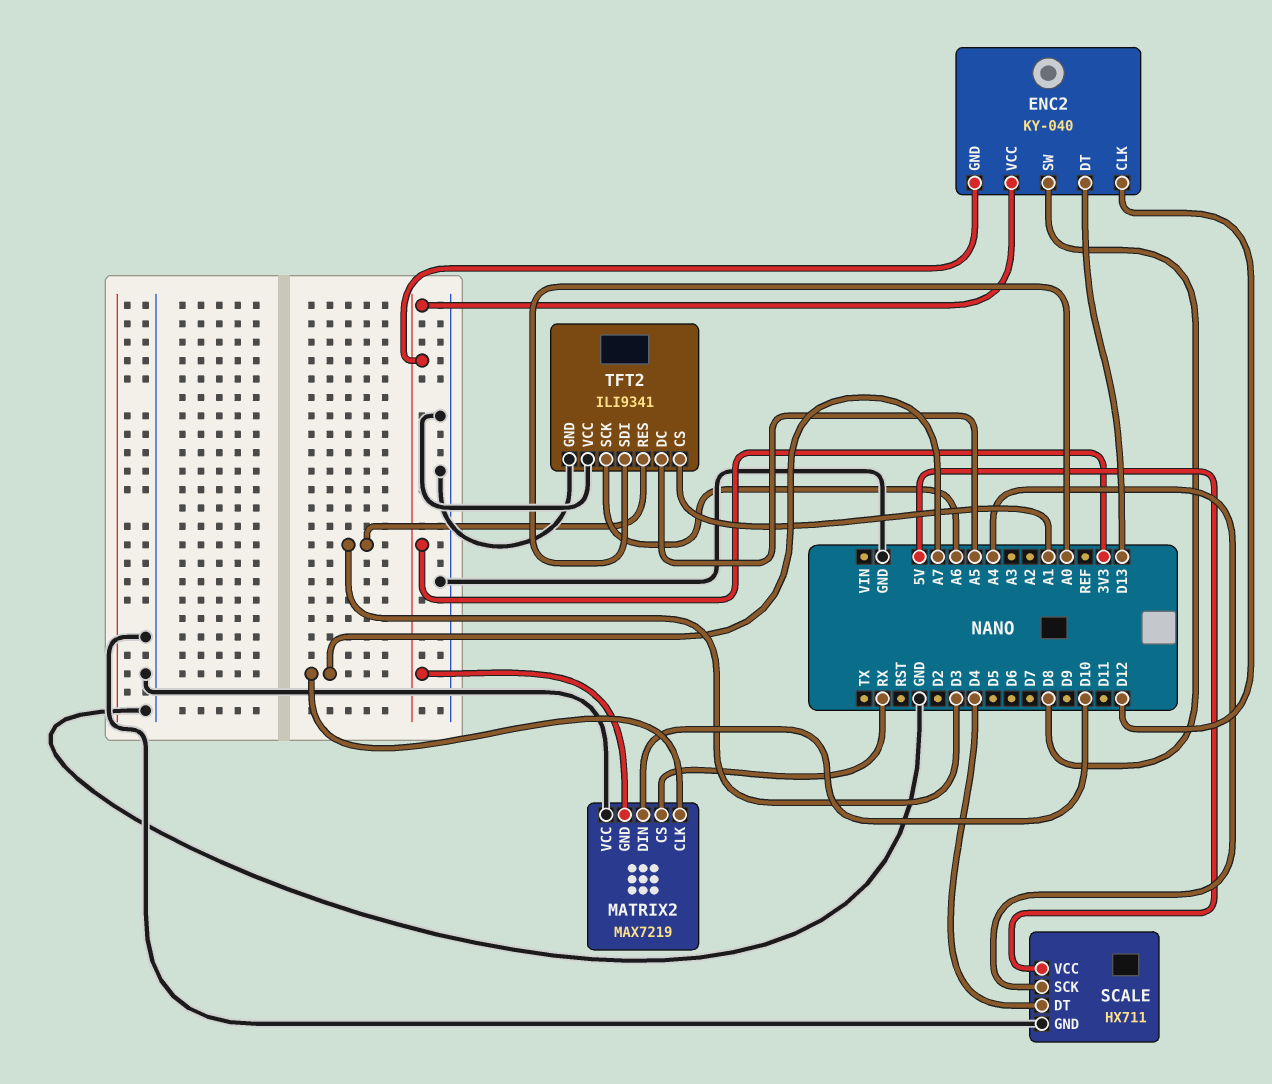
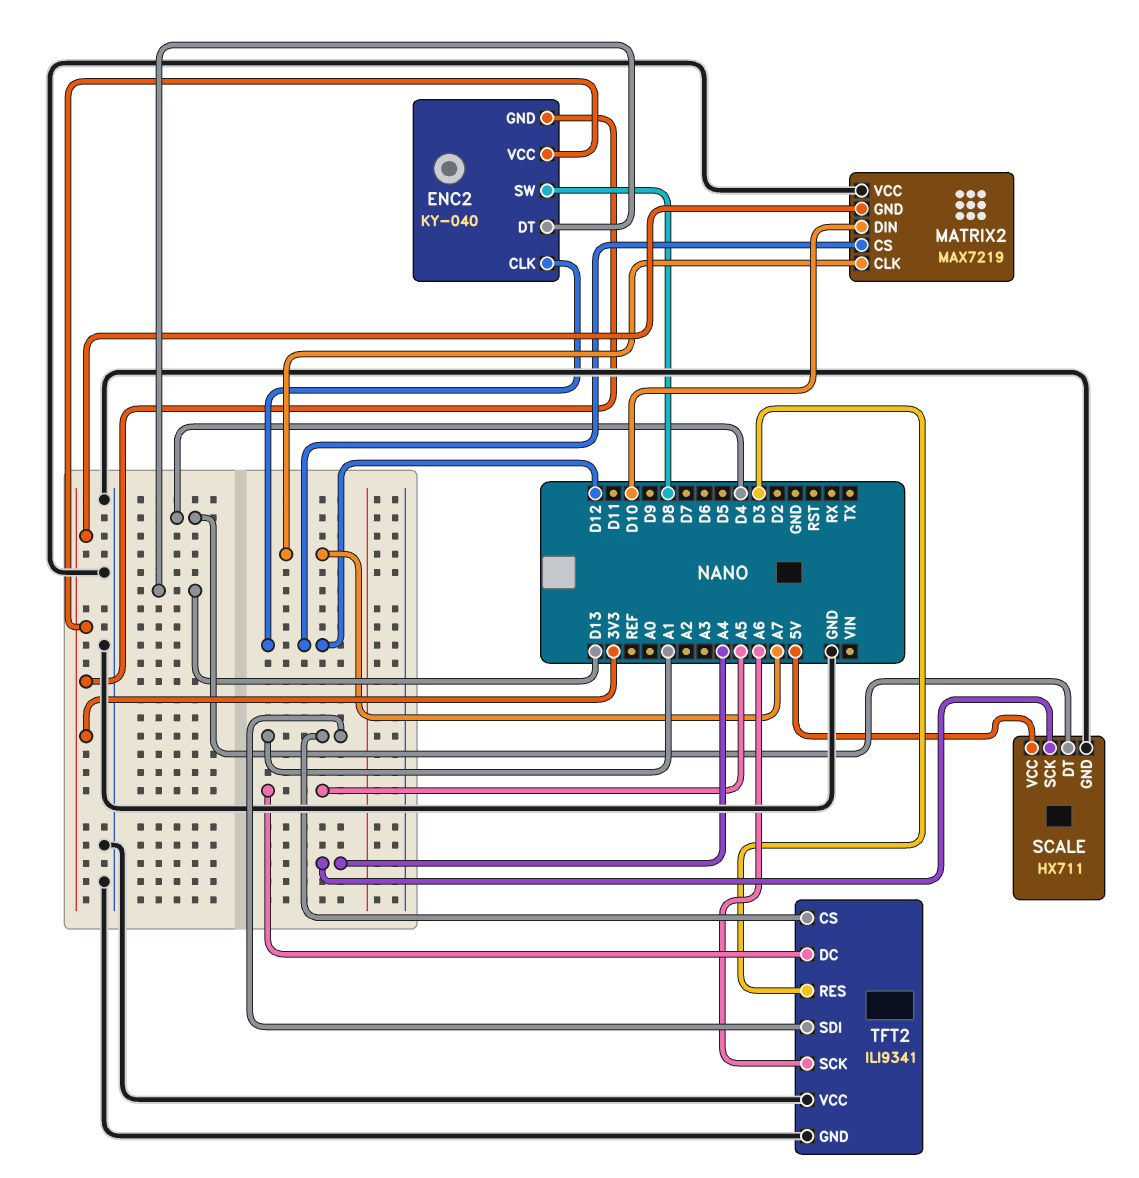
MATRIX2 pin CS: RX -> D12
TFT2 pin SDI: A0 -> A1

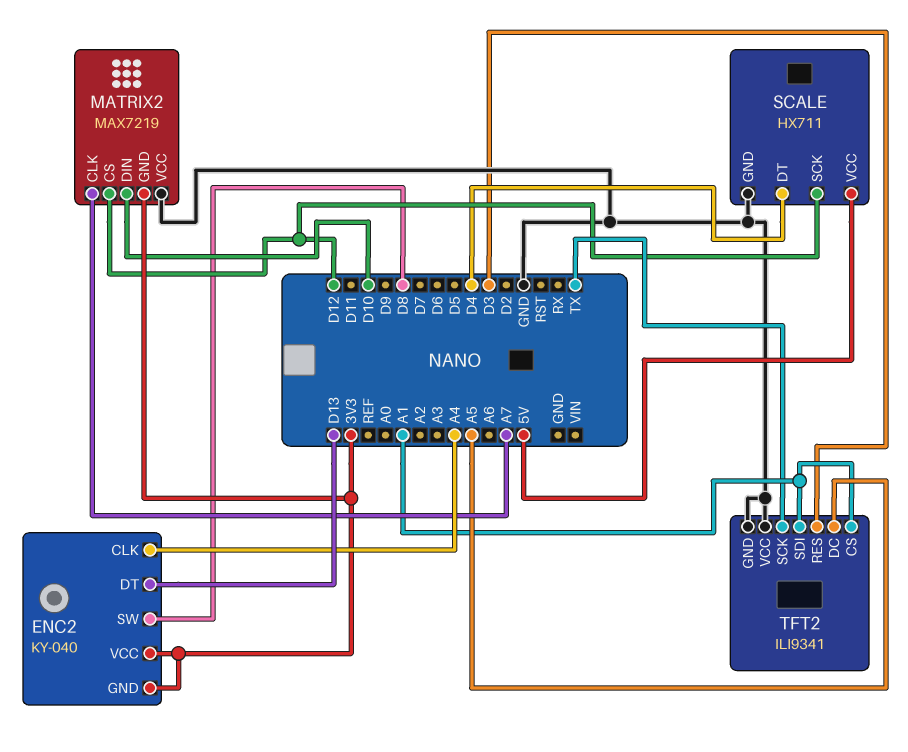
ENC2 pin CLK: D12 -> A4
SCALE pin SCK: A4 -> D12
TFT2 pin SCK: A6 -> TX

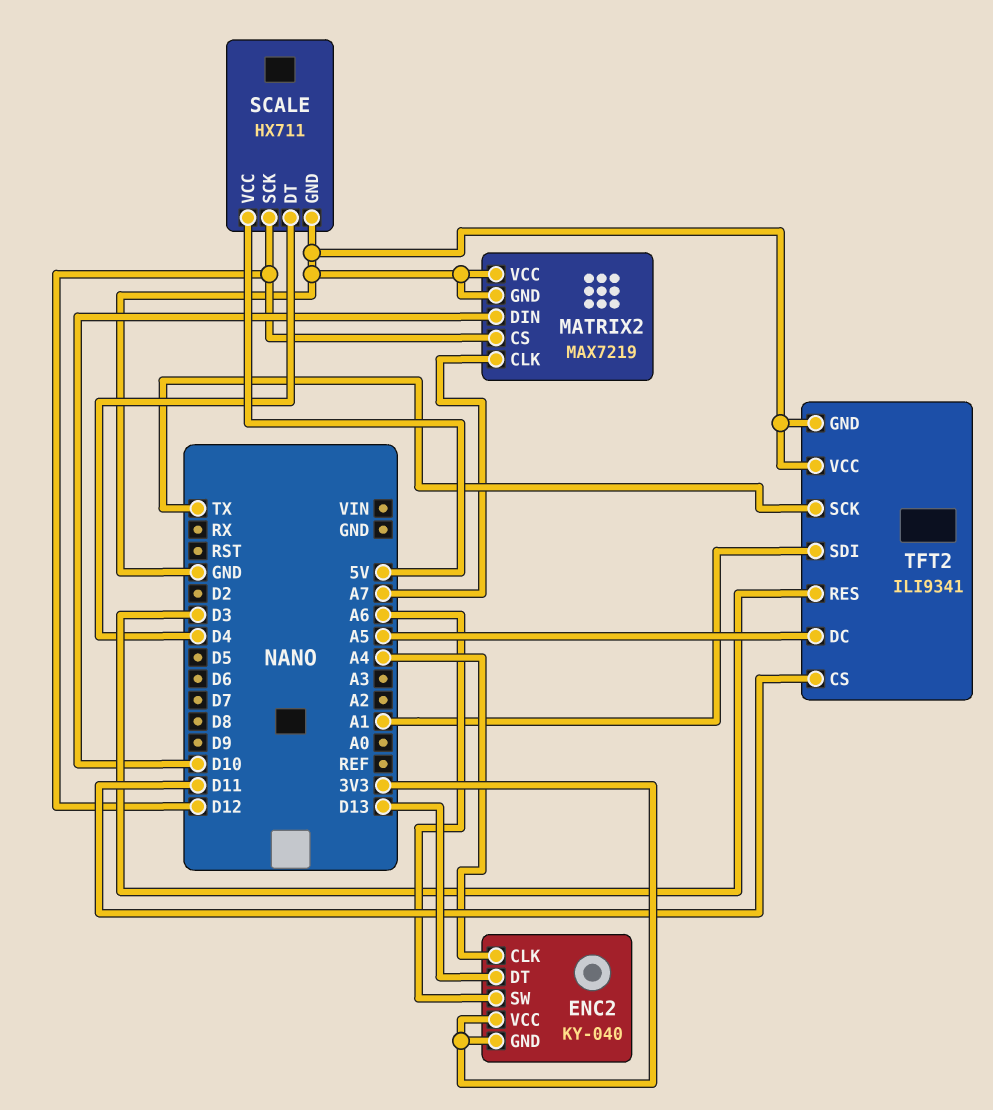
ENC2 pin SW: D8 -> A6
MATRIX2 pin GND: 3V3 -> GND
TFT2 pin CS: A1 -> D11

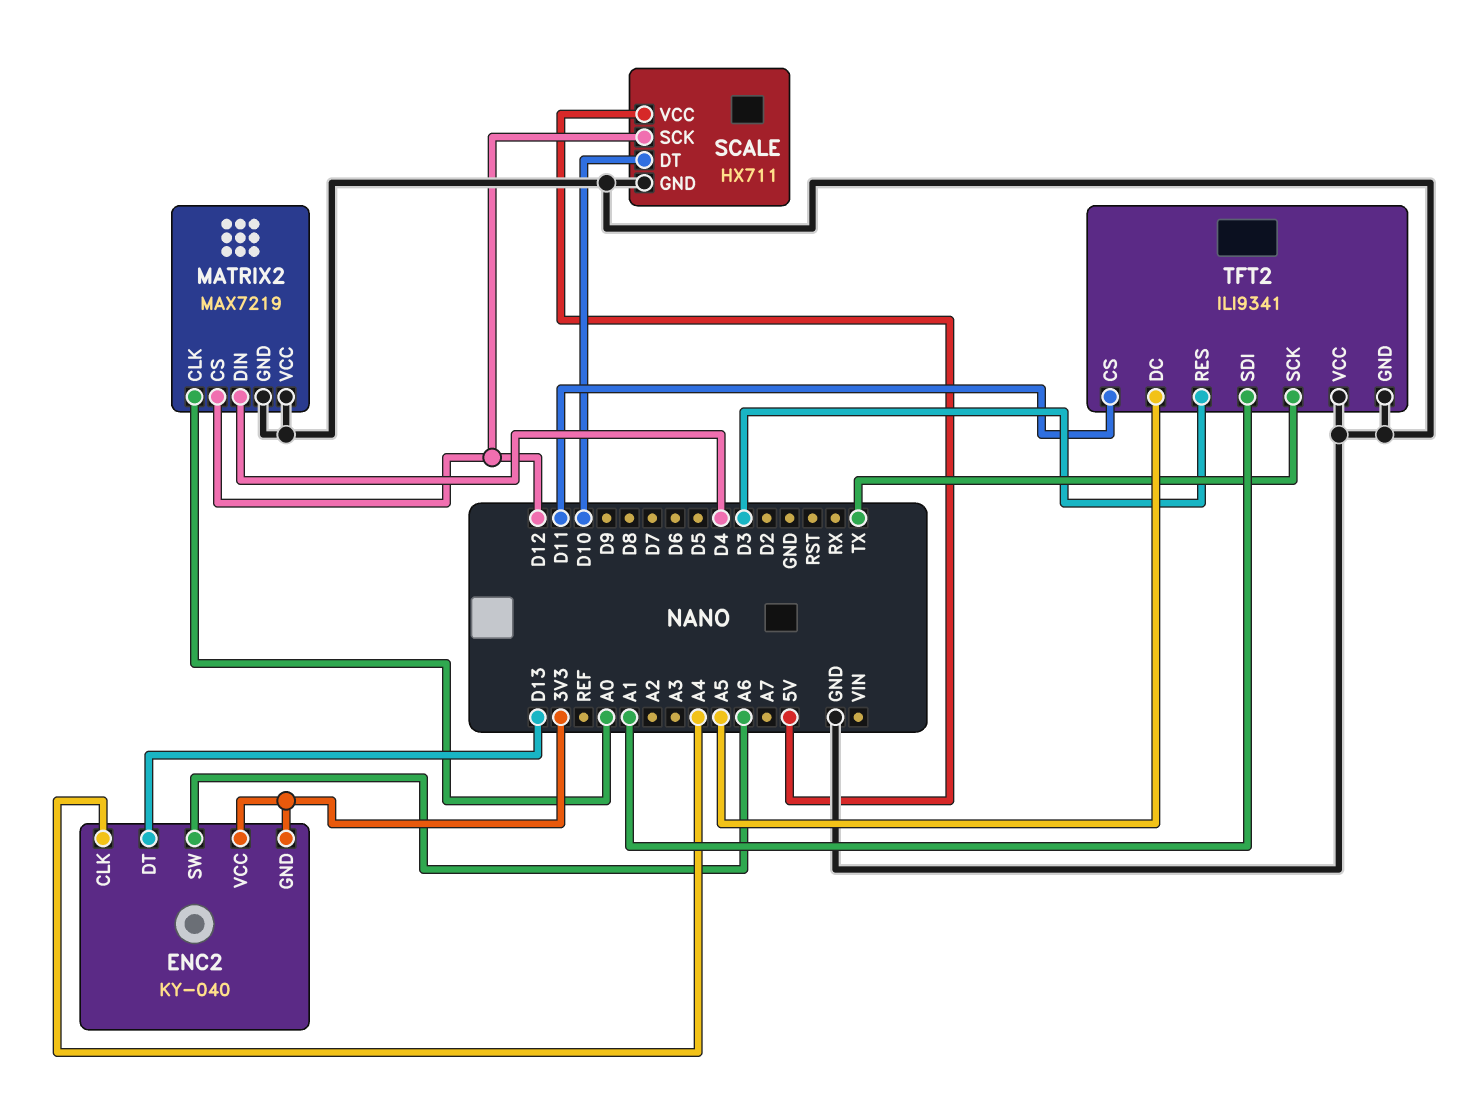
MATRIX2 pin CLK: A7 -> A0
MATRIX2 pin DIN: D10 -> D4
SCALE pin DT: D4 -> D10

